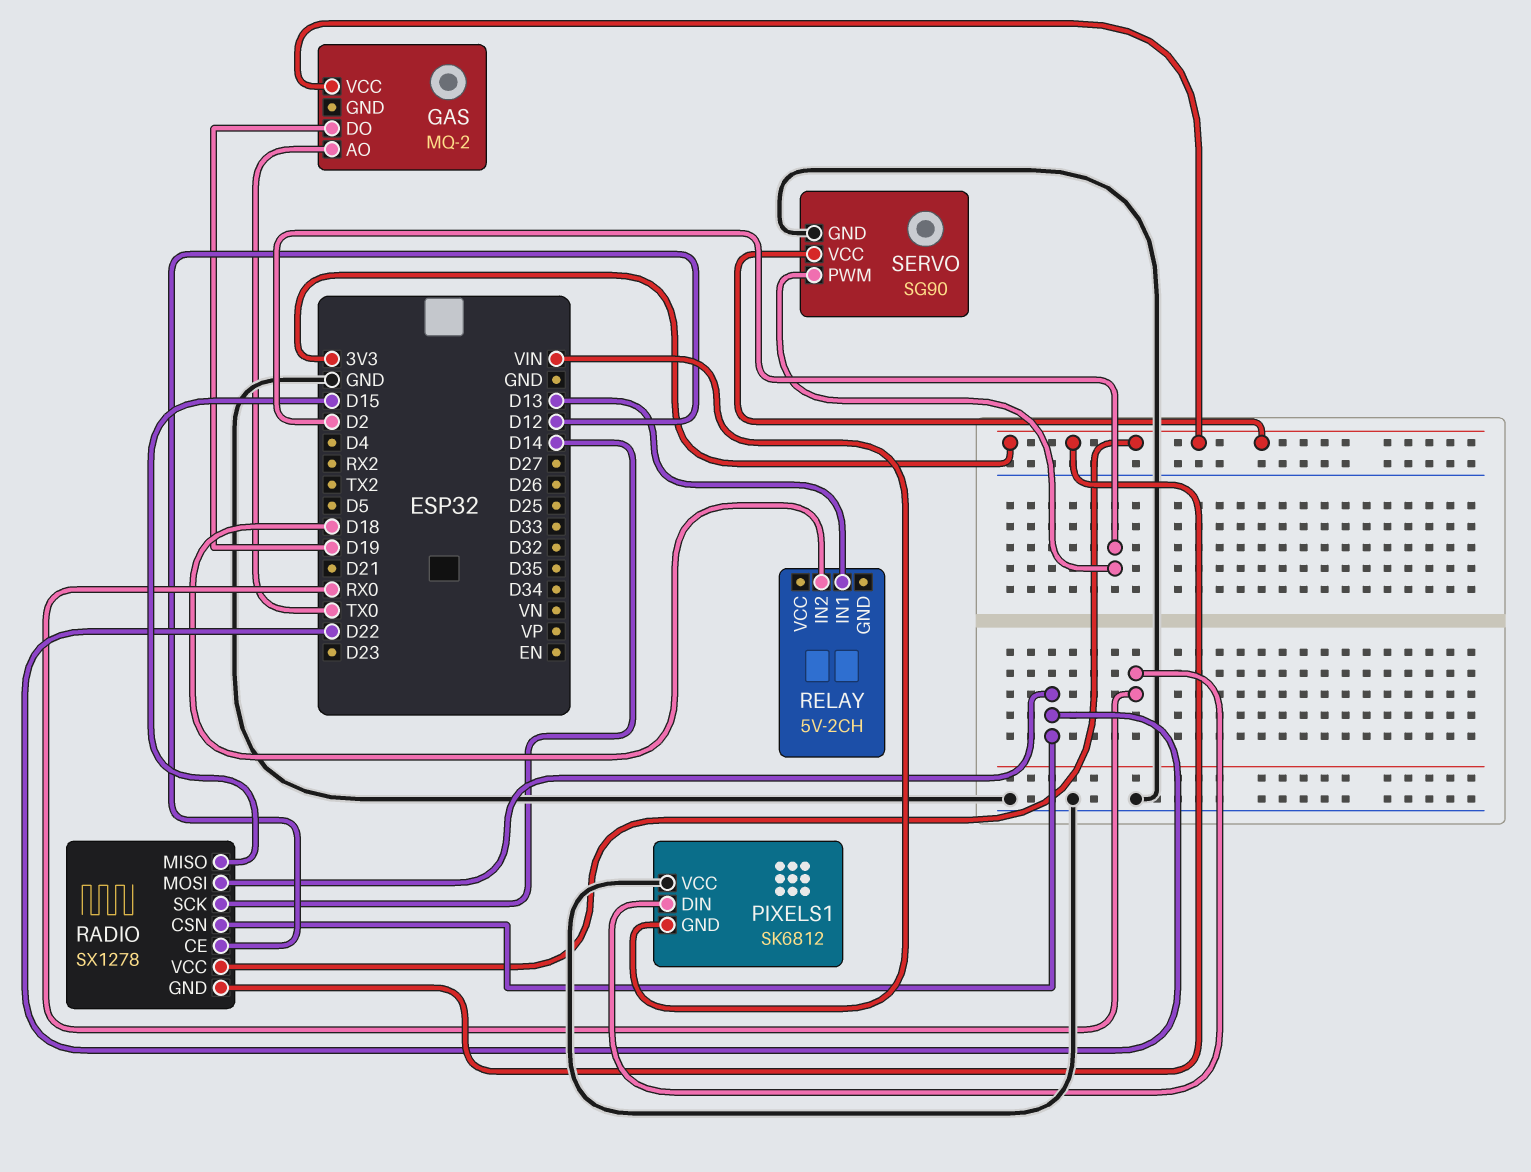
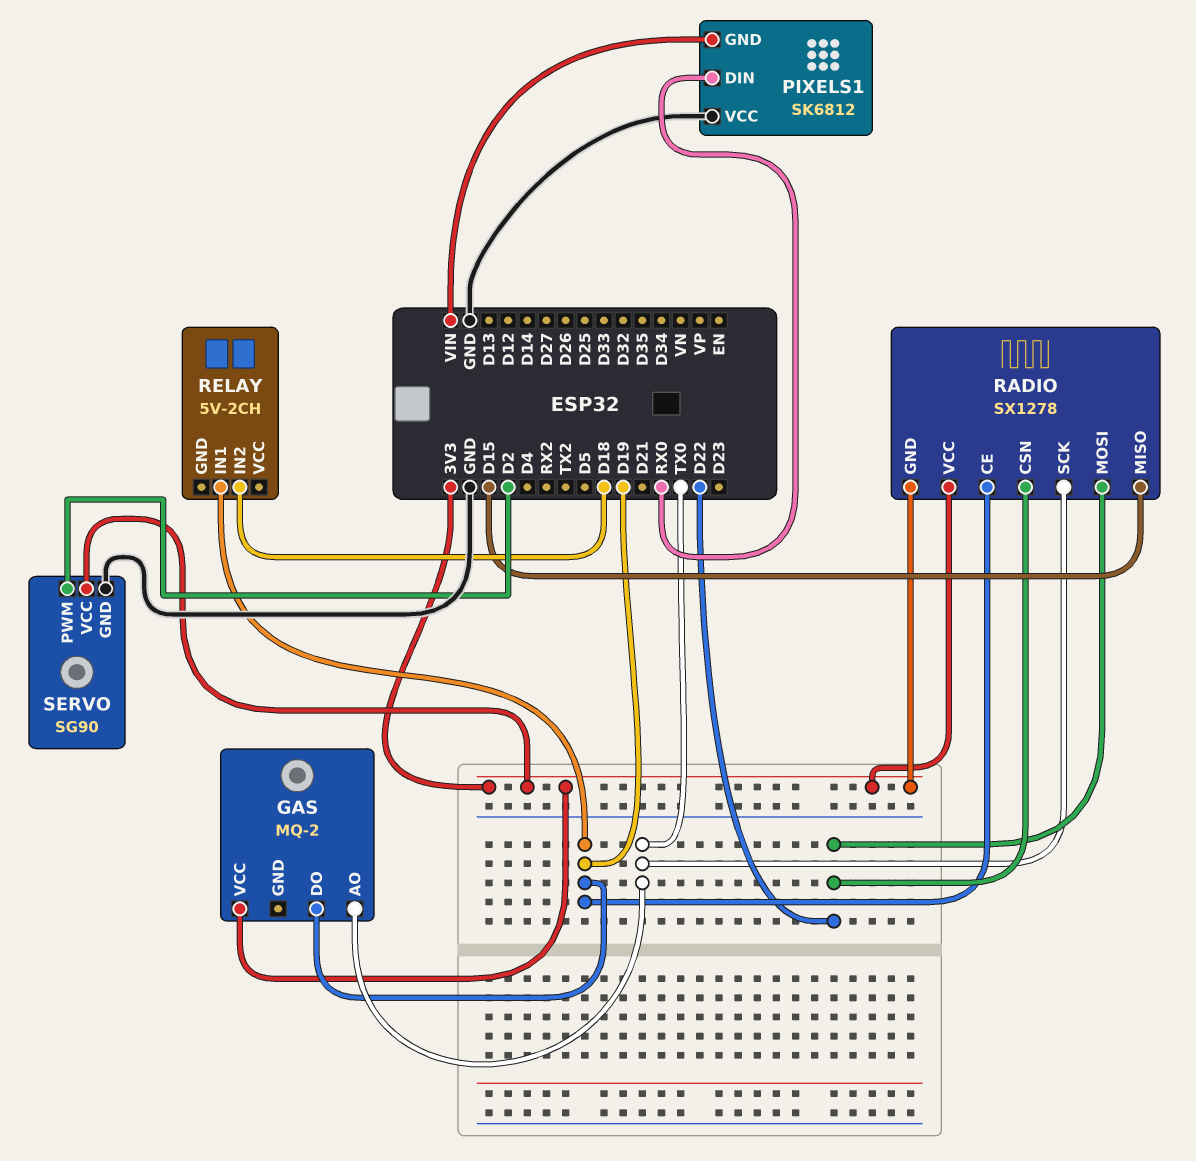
RADIO pin CE: D12 -> D19
RADIO pin SCK: D14 -> TX0
RELAY pin IN1: D13 -> D19

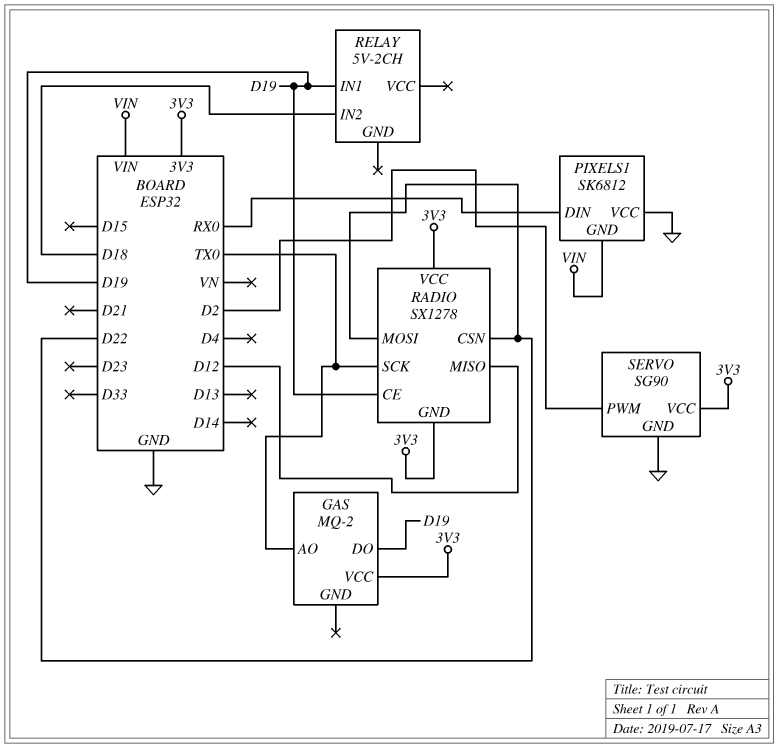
RADIO pin MISO: D15 -> D12

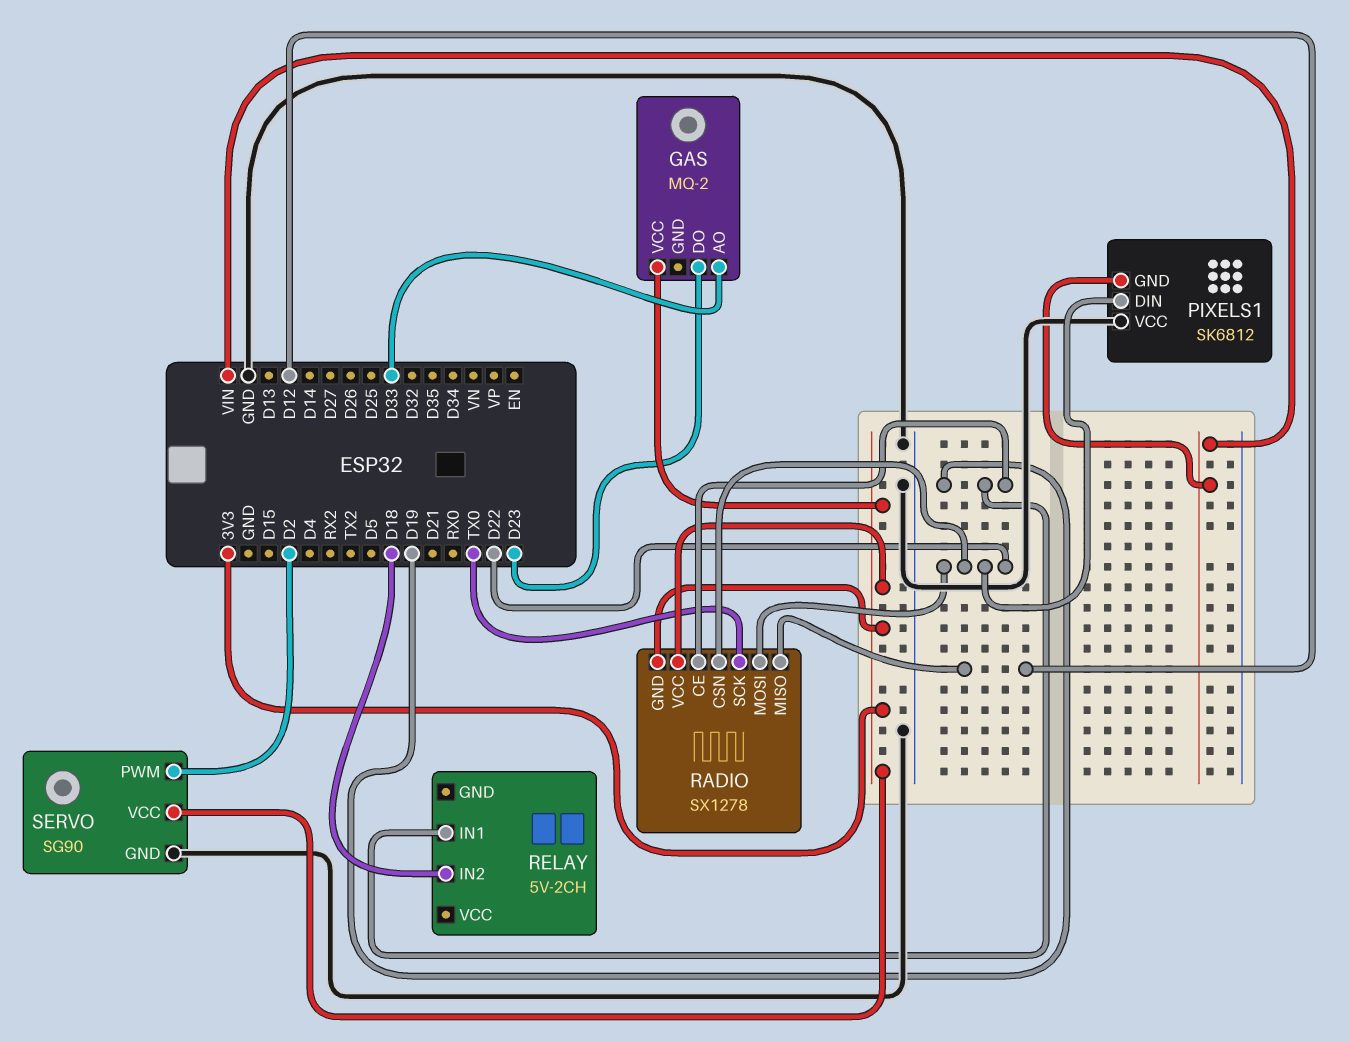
GAS pin AO: TX0 -> D33
GAS pin DO: D19 -> D23
PIXELS1 pin DIN: RX0 -> D22

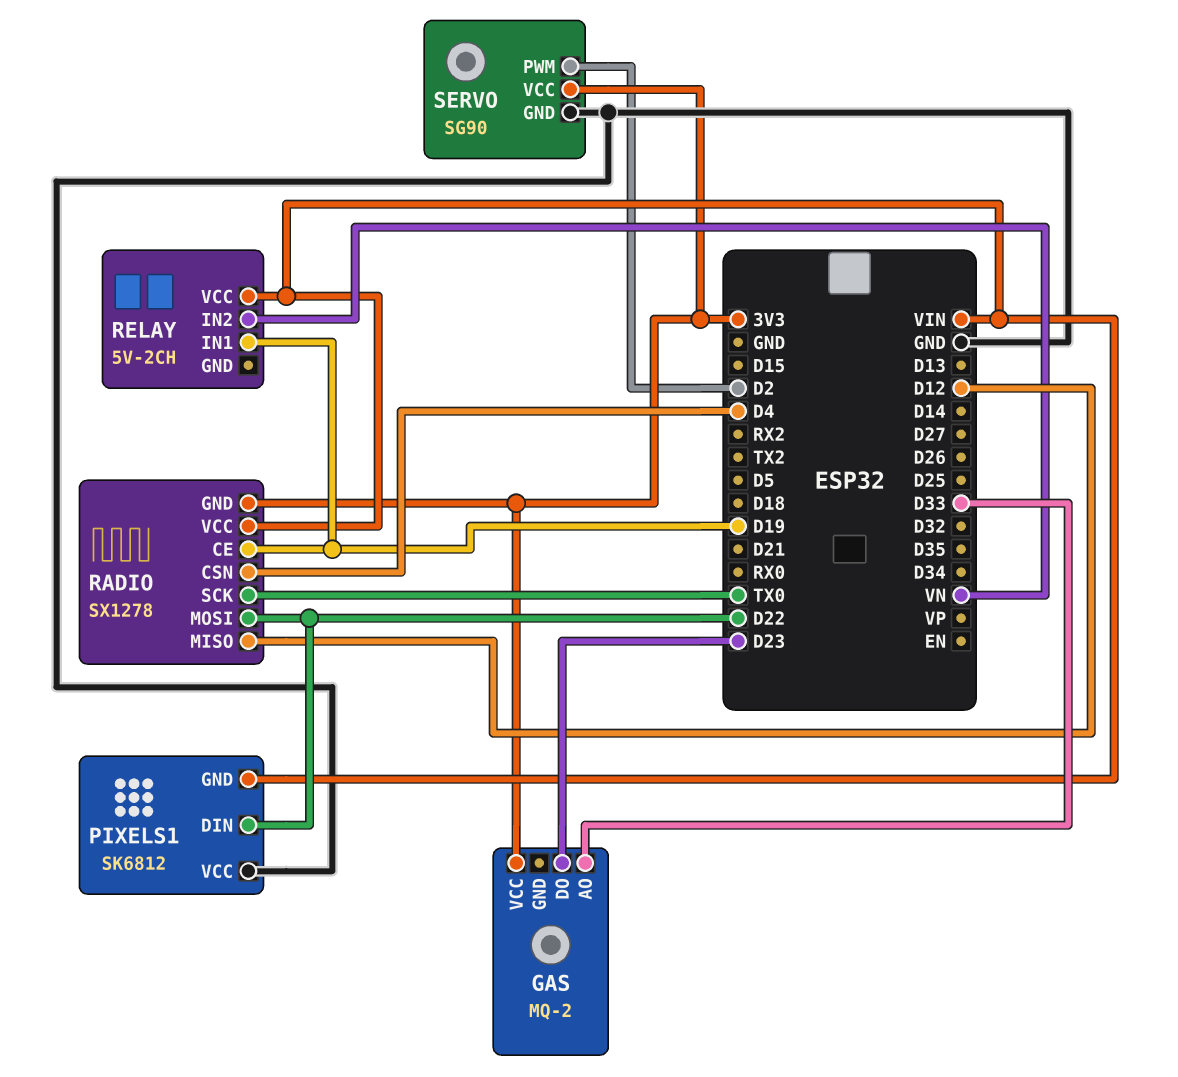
RADIO pin CSN: D22 -> D4
RADIO pin VCC: 3V3 -> VIN
RELAY pin IN2: D18 -> VN
RELAY pin VCC: none -> VIN

